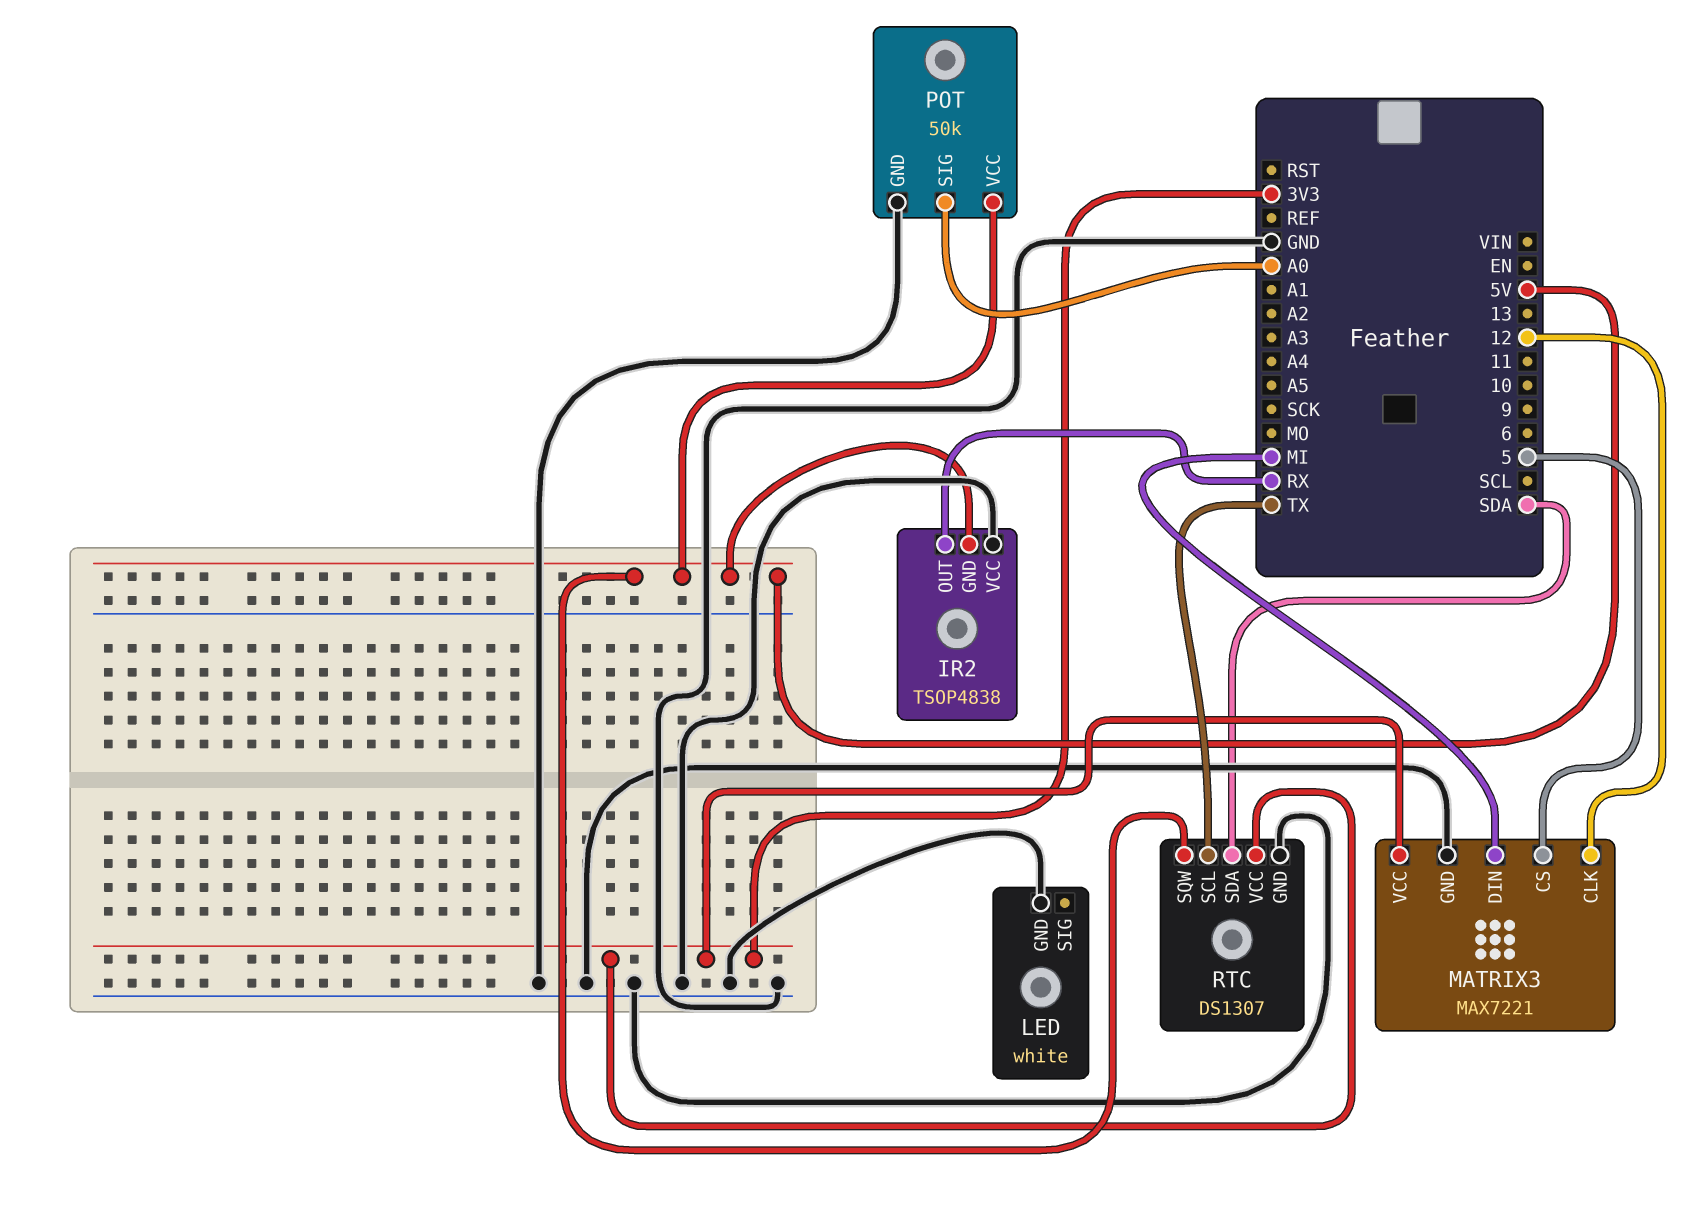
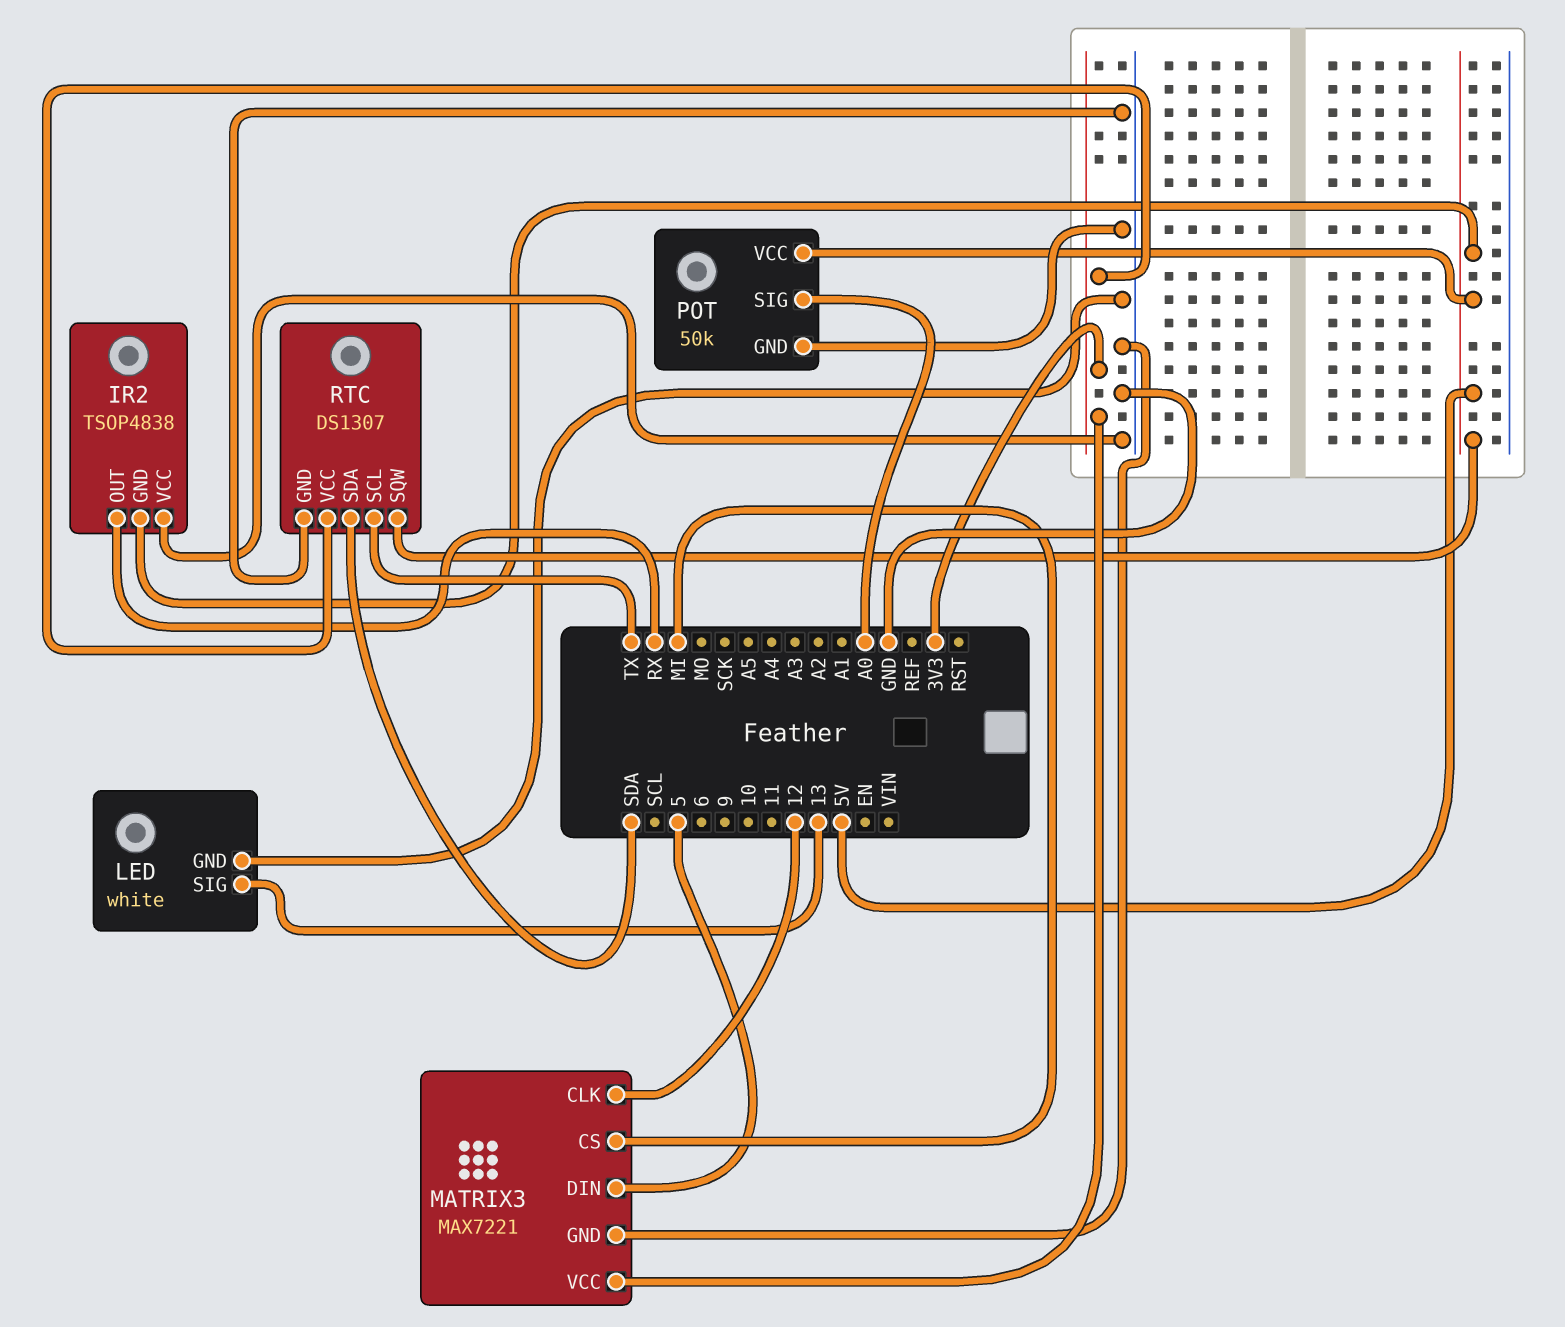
LED pin SIG: none -> 13
MATRIX3 pin CS: 5 -> MI
MATRIX3 pin DIN: MI -> 5

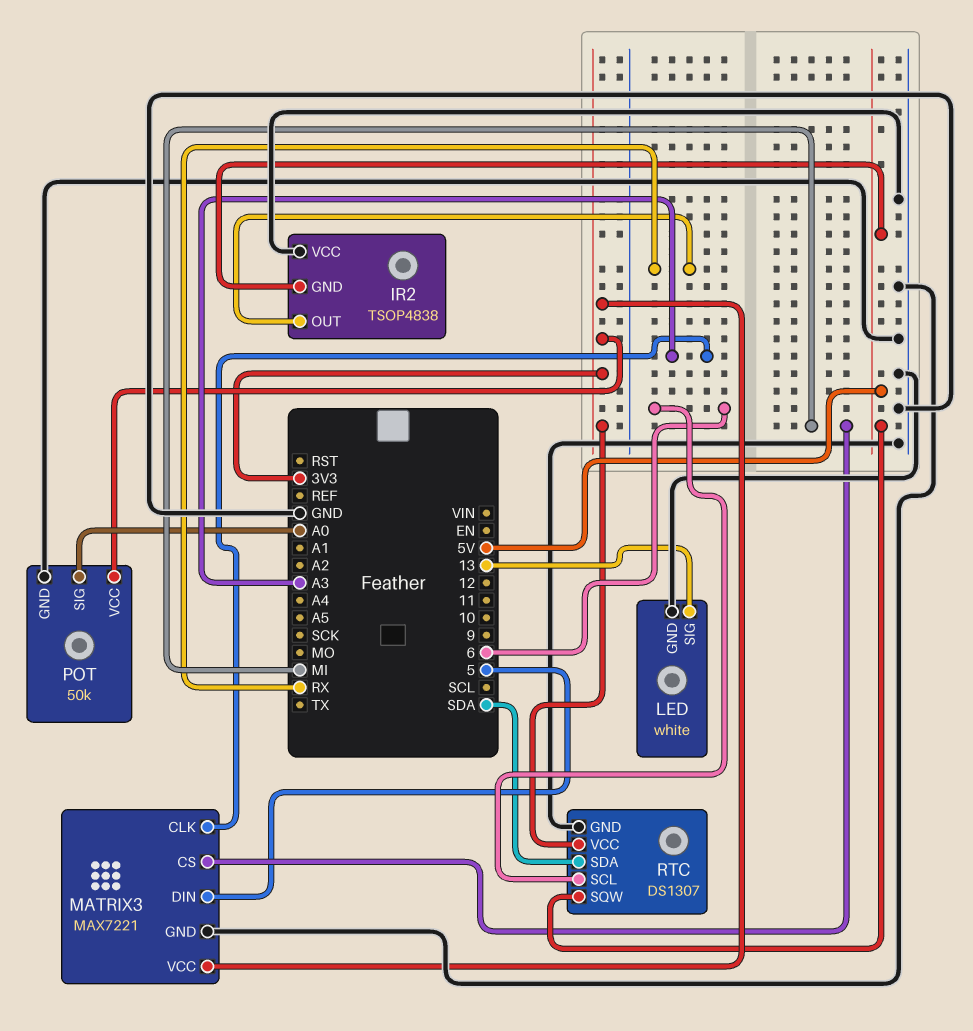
MATRIX3 pin CLK: 12 -> A3
POT pin VCC: 5V -> 3V3
RTC pin SCL: TX -> 6

